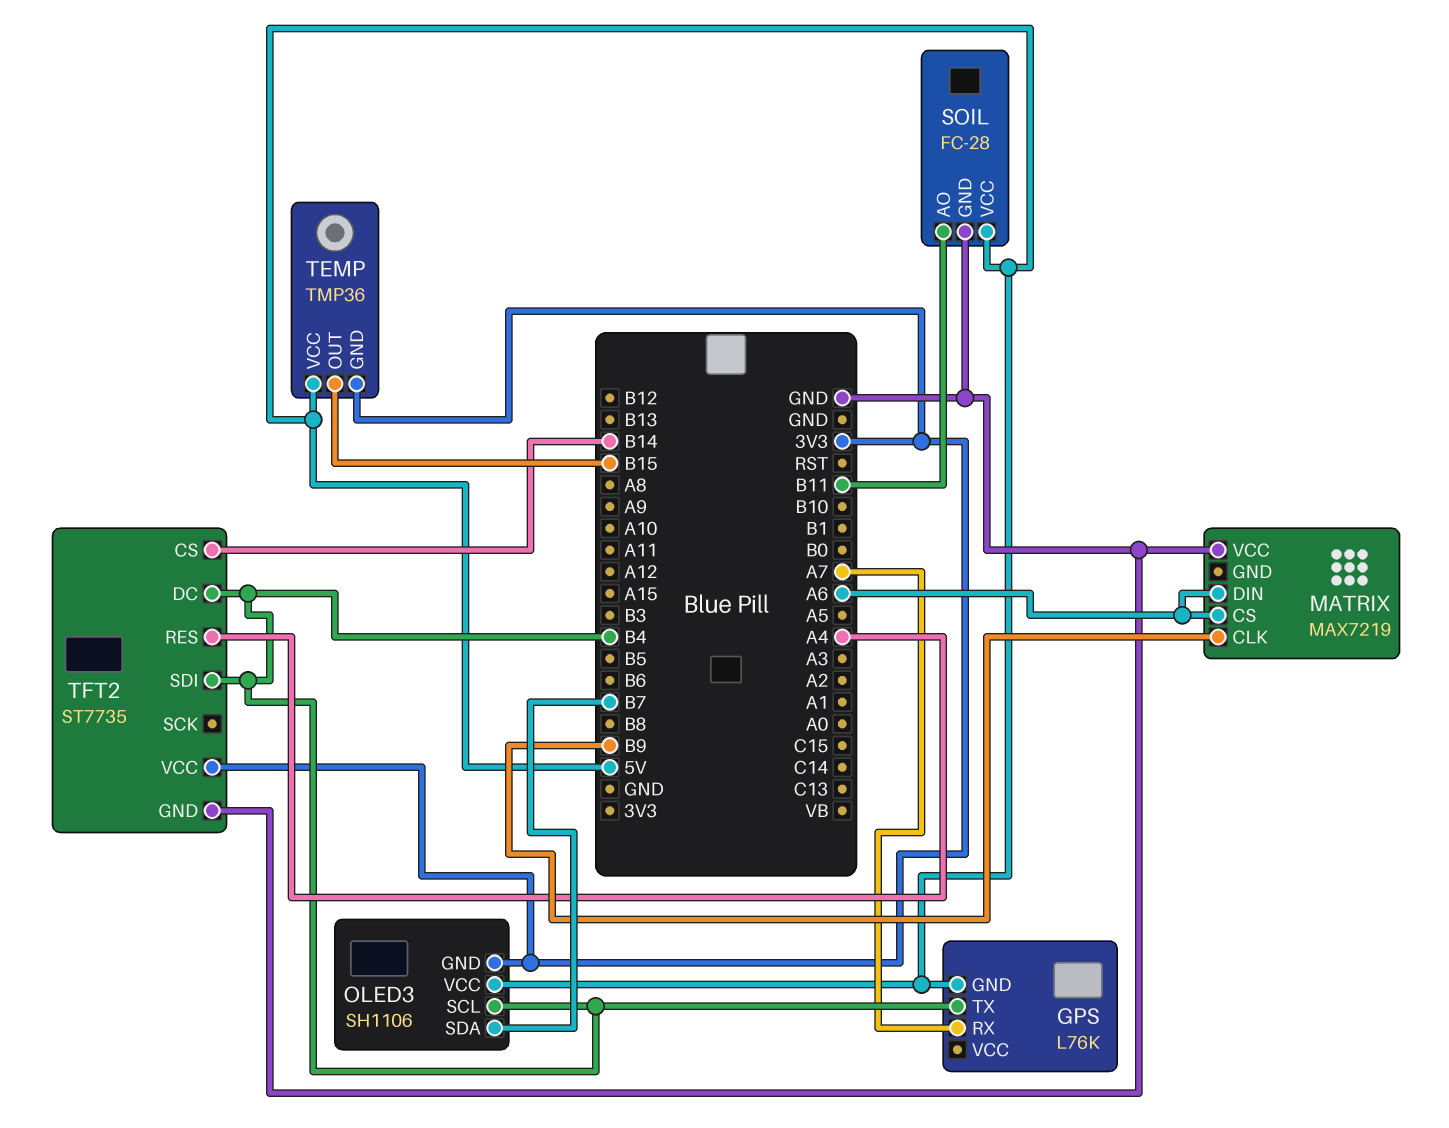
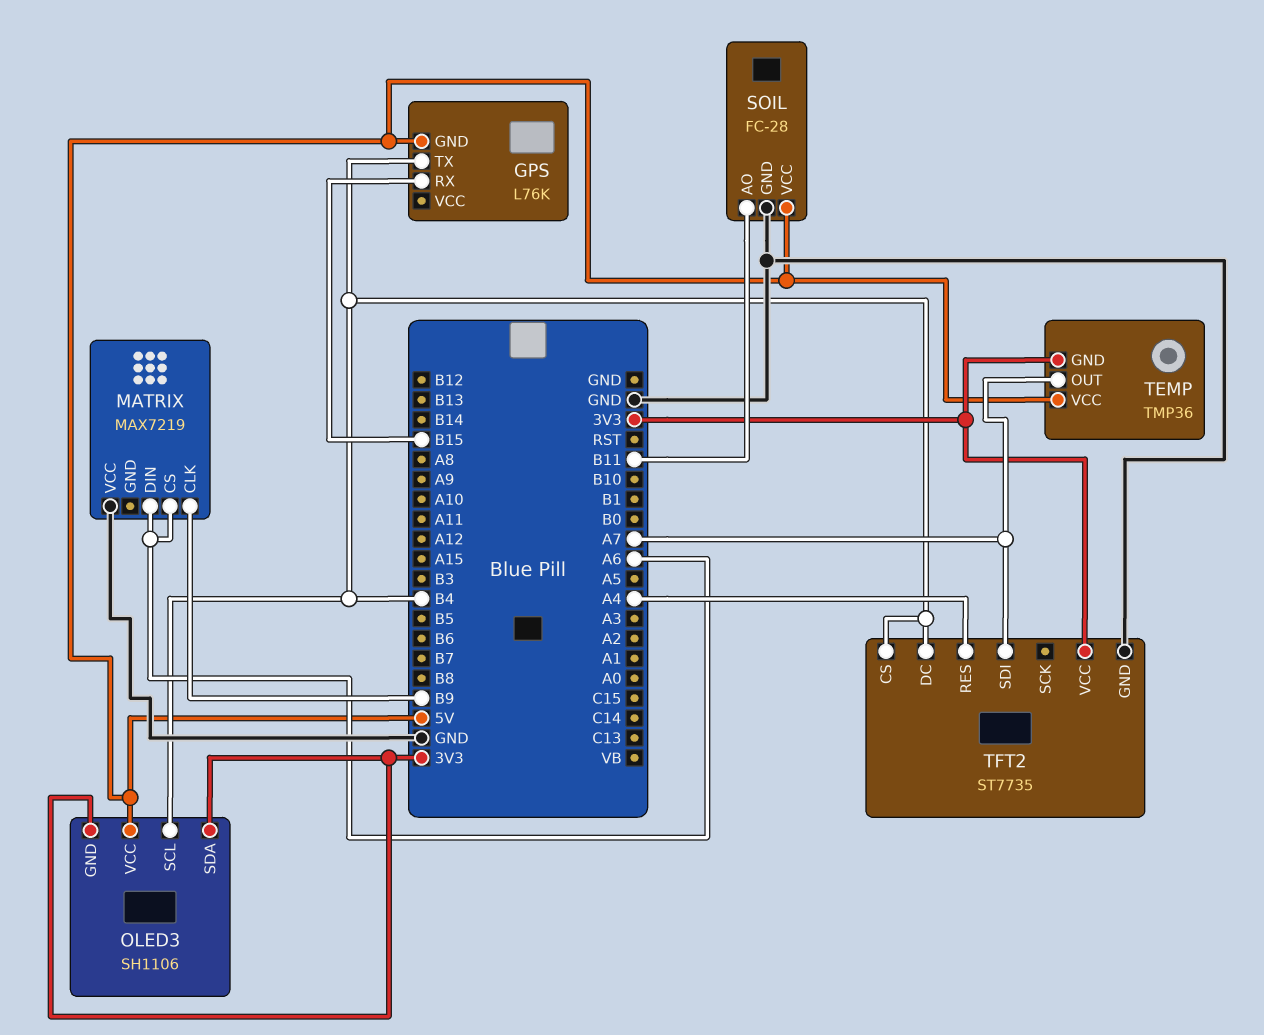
GPS pin RX: A7 -> B15
OLED3 pin SDA: B7 -> 3V3
TEMP pin OUT: B15 -> A7
TFT2 pin CS: B14 -> B4
TFT2 pin SDI: B4 -> A7

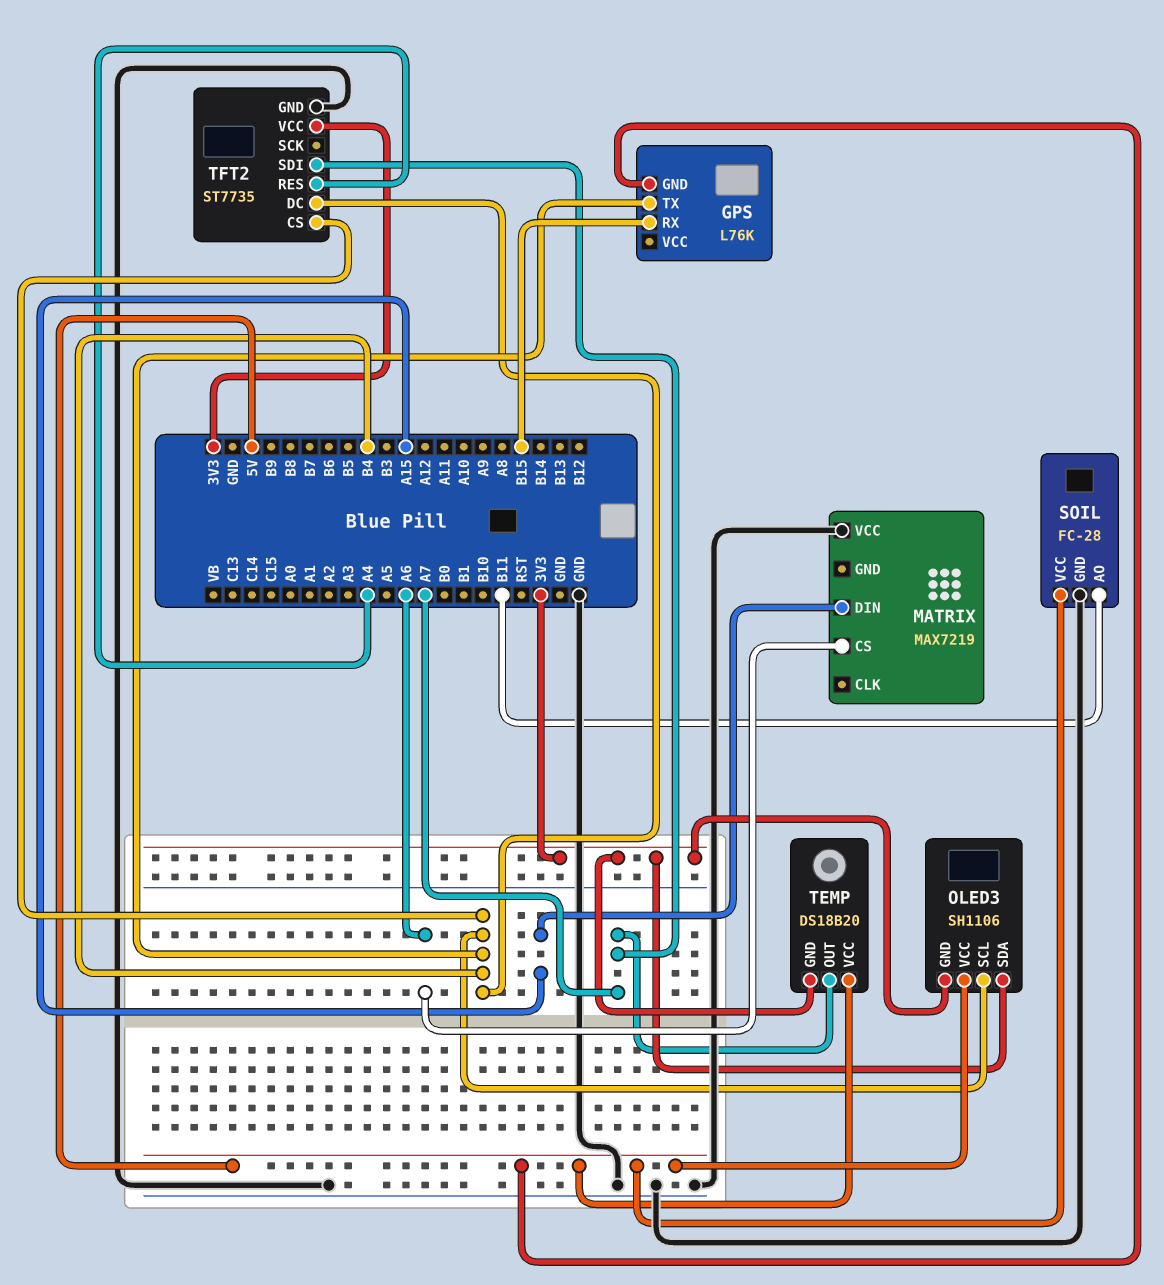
MATRIX pin CLK: B9 -> none
MATRIX pin DIN: A6 -> A15
TEMP: TMP36 -> DS18B20

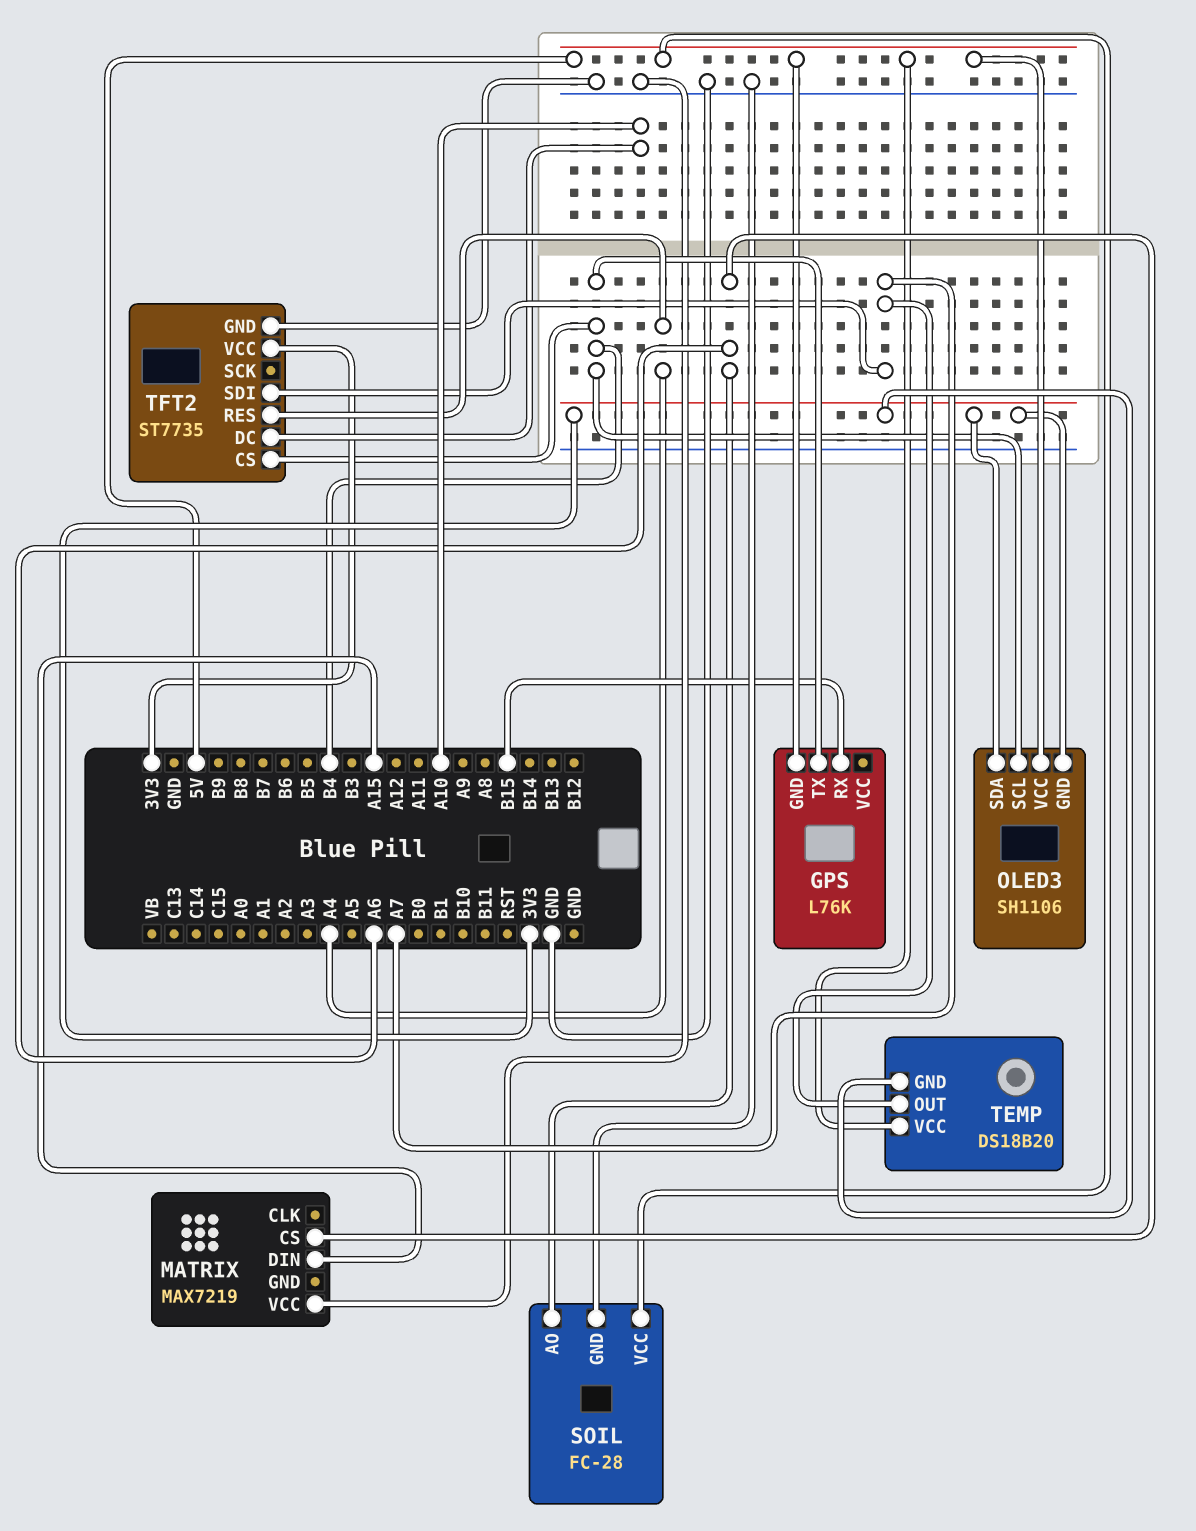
SOIL pin AO: B11 -> A6
TFT2 pin DC: B4 -> A10

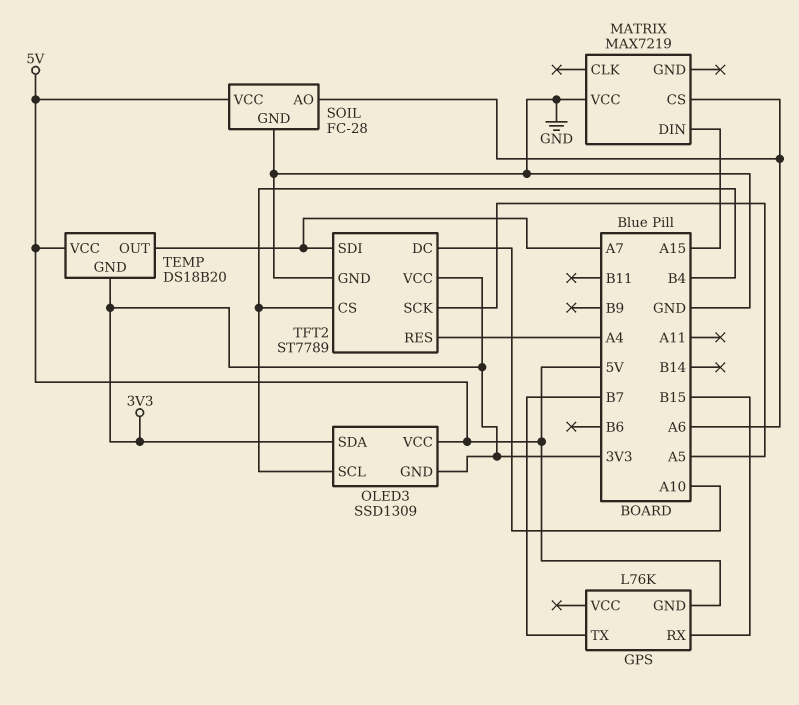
GPS pin TX: B4 -> B7
OLED3: SH1106 -> SSD1309
TFT2: ST7735 -> ST7789
TFT2 pin SCK: none -> A5

